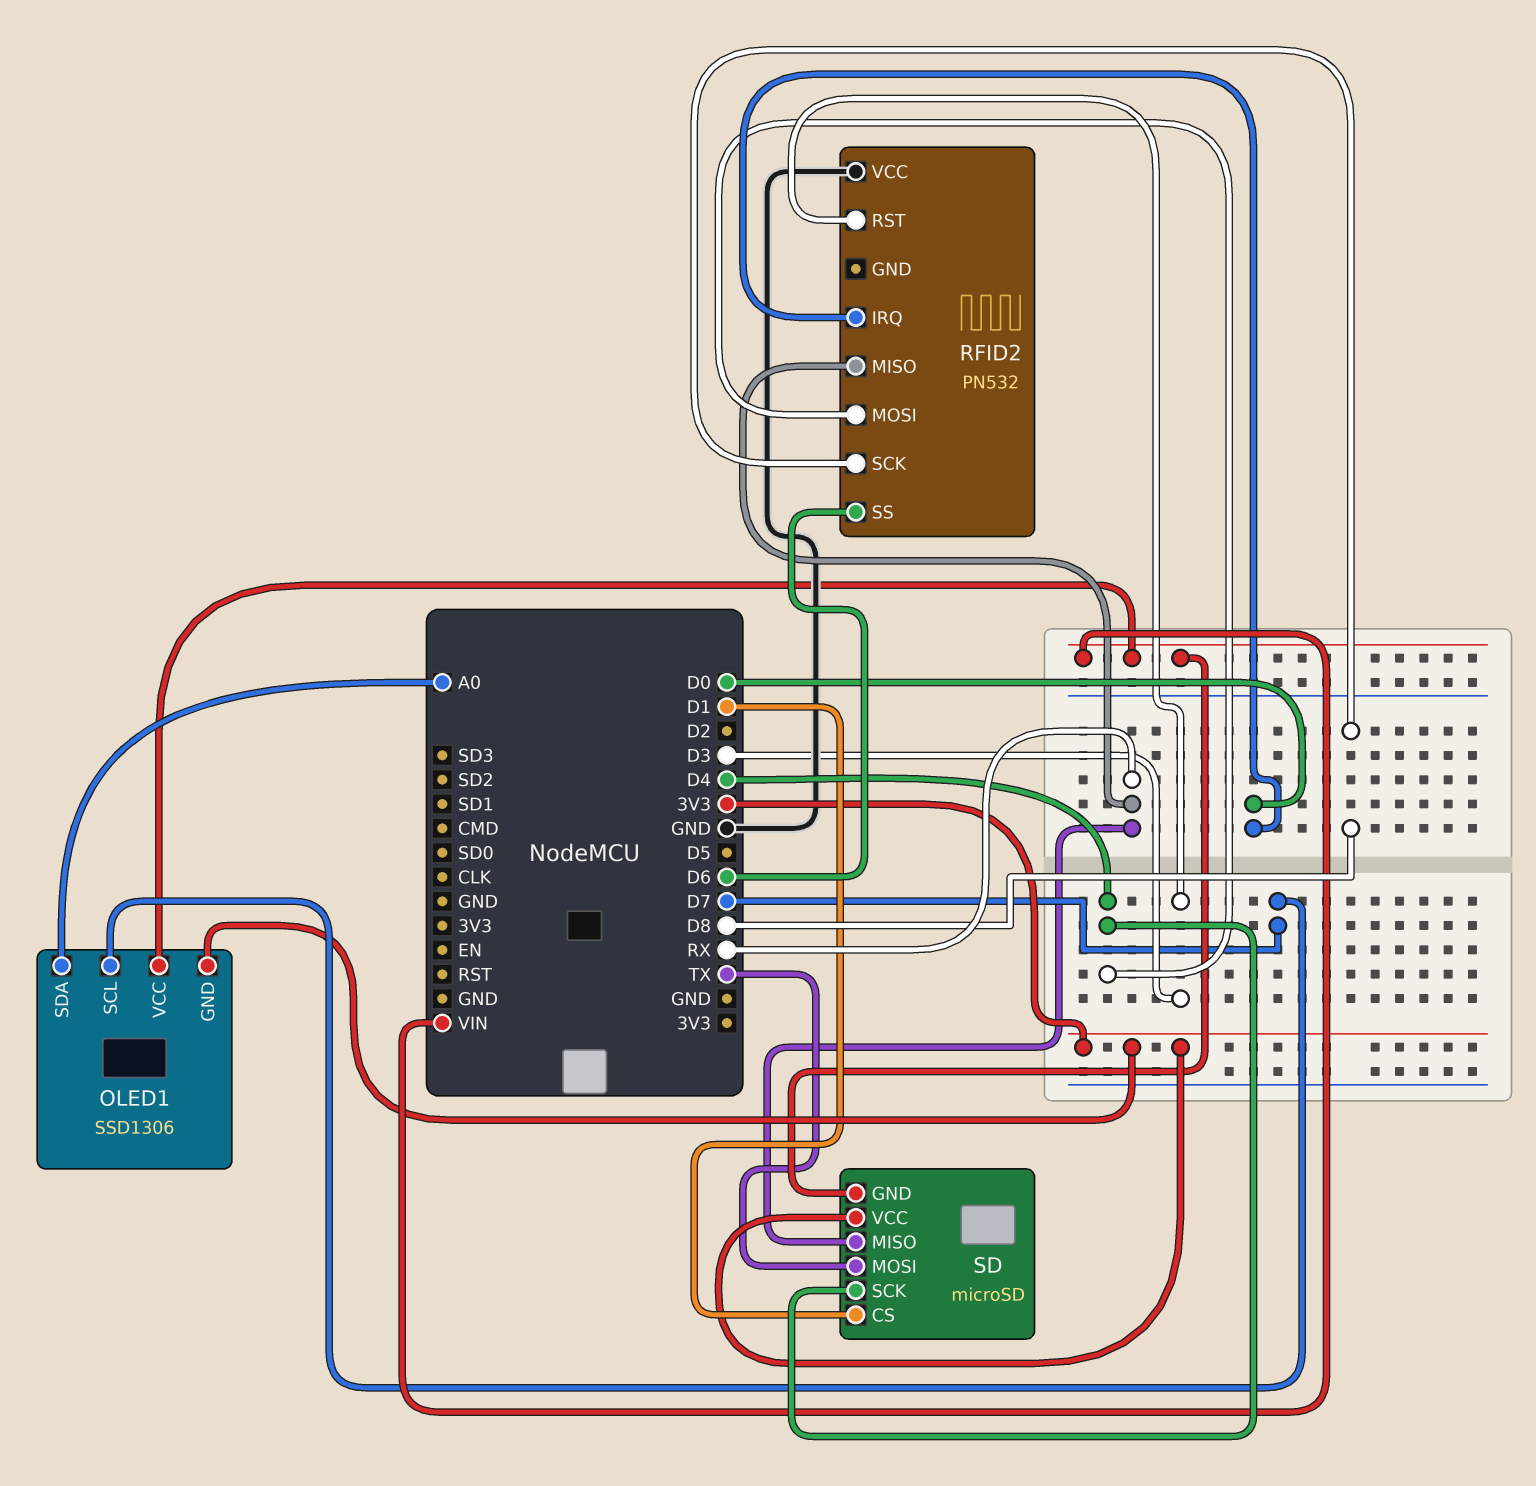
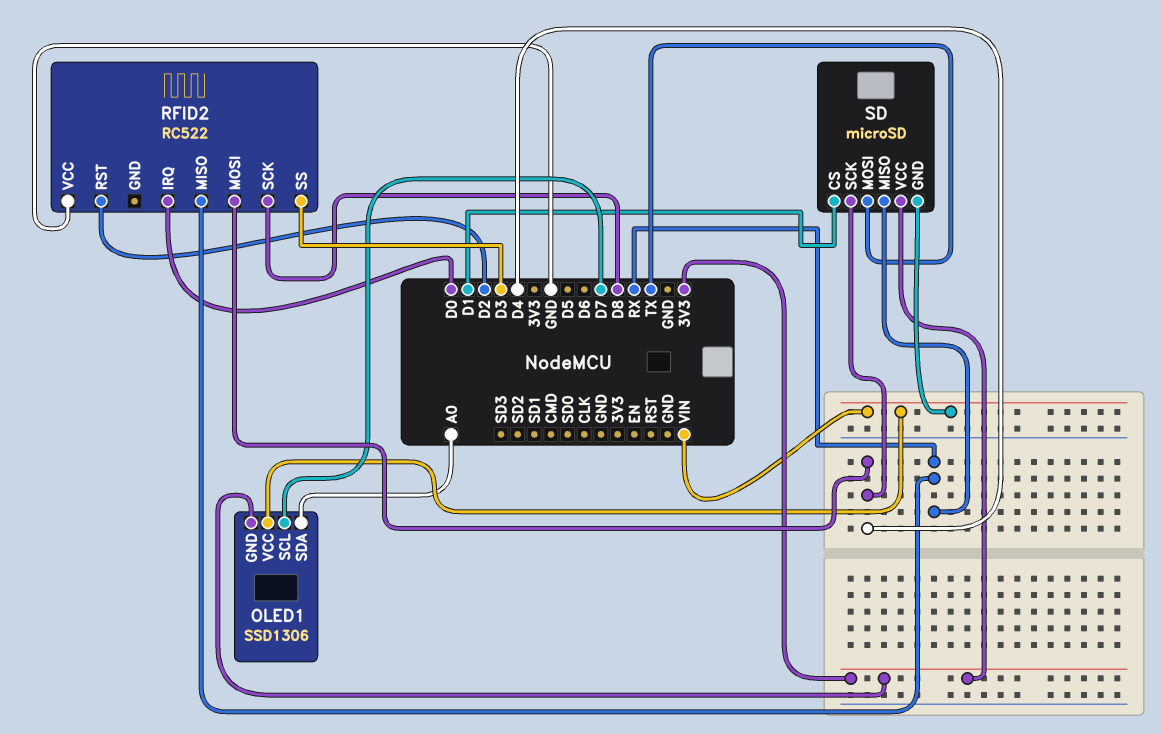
RFID2: PN532 -> RC522
RFID2 pin RST: D3 -> D2
RFID2 pin SS: D6 -> D3

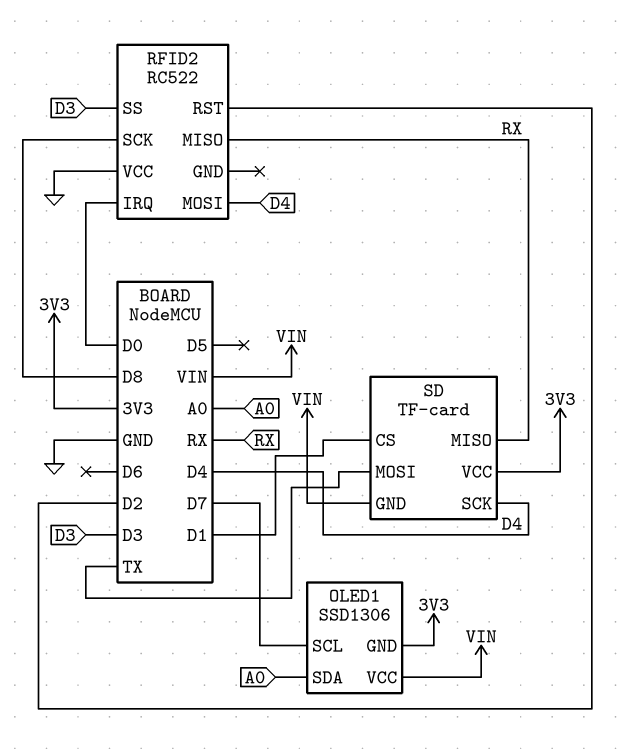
SD: microSD -> TF-card

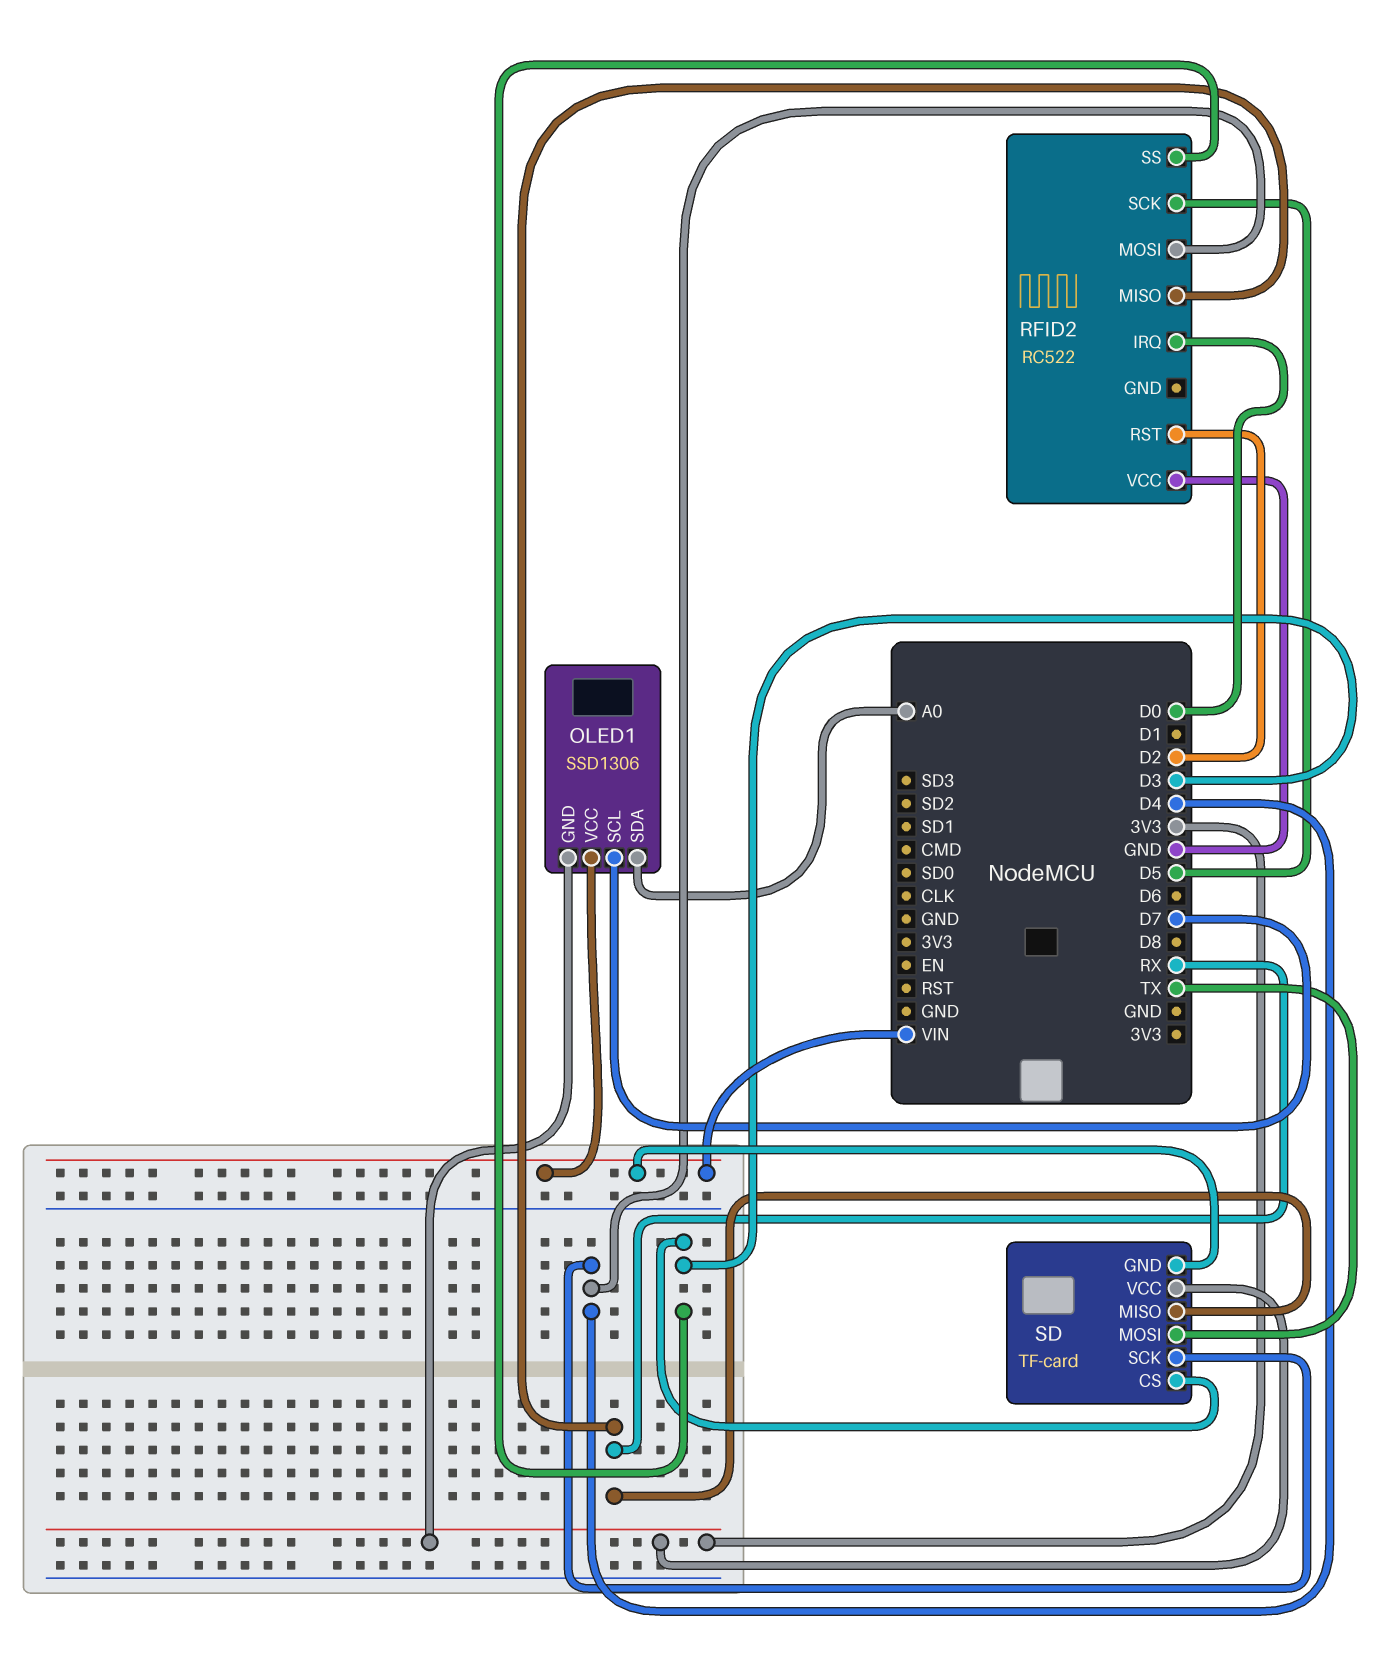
RFID2 pin SCK: D8 -> D5
SD pin CS: D1 -> D3

